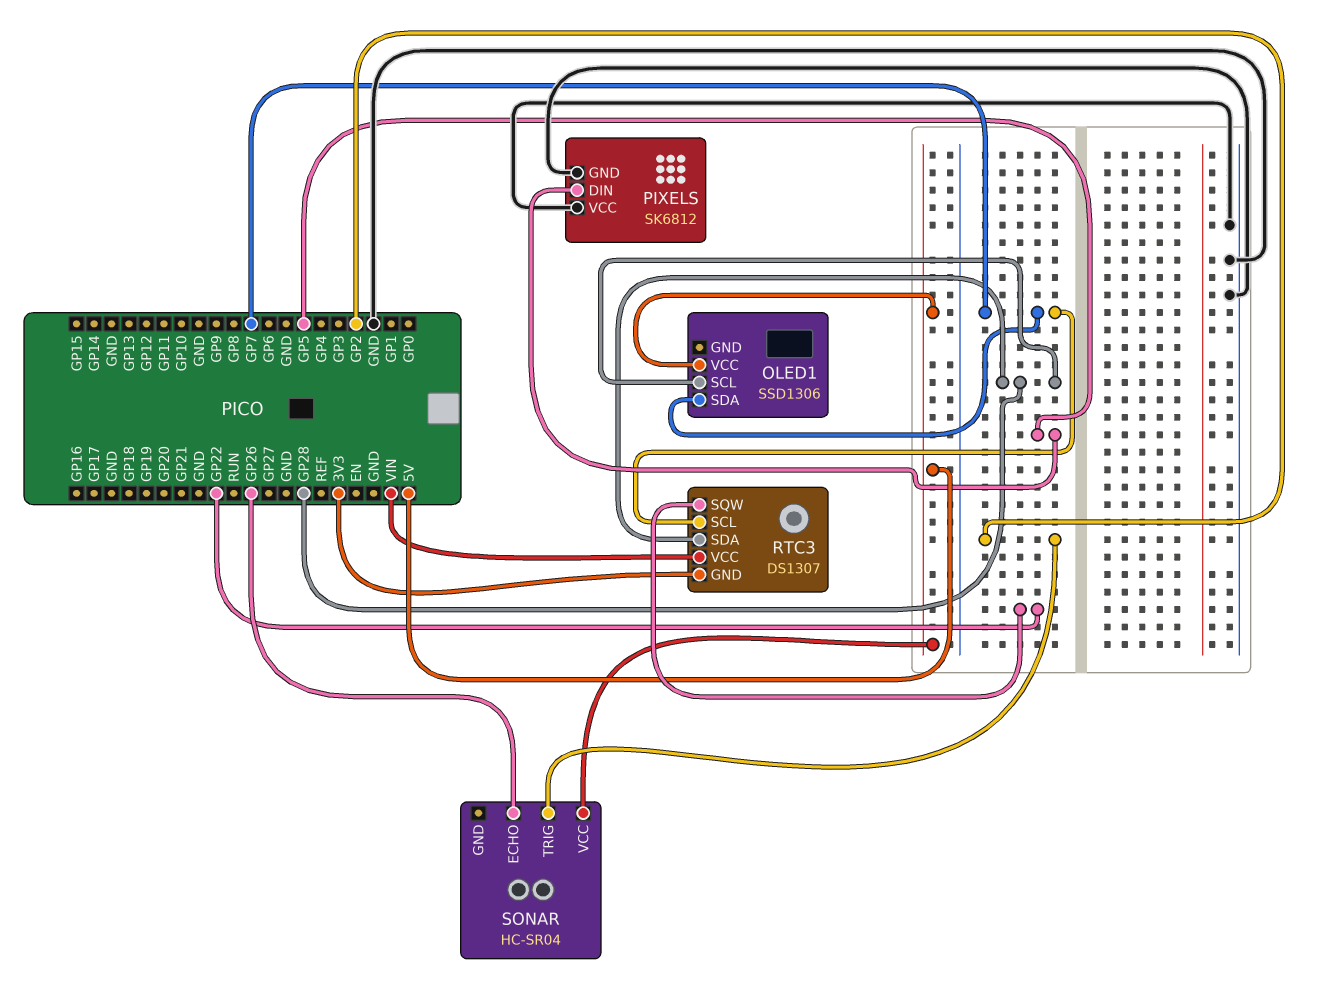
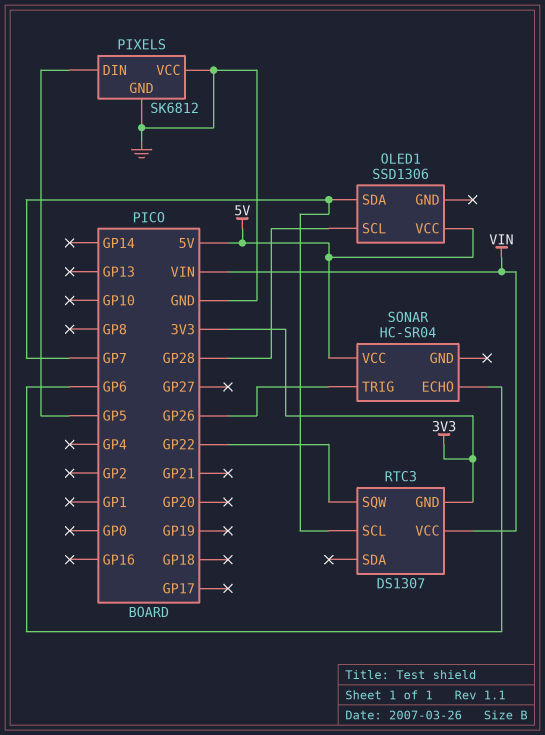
RTC3 pin SDA: GP28 -> none
SONAR pin ECHO: GP26 -> GP6
SONAR pin TRIG: GP2 -> GP26

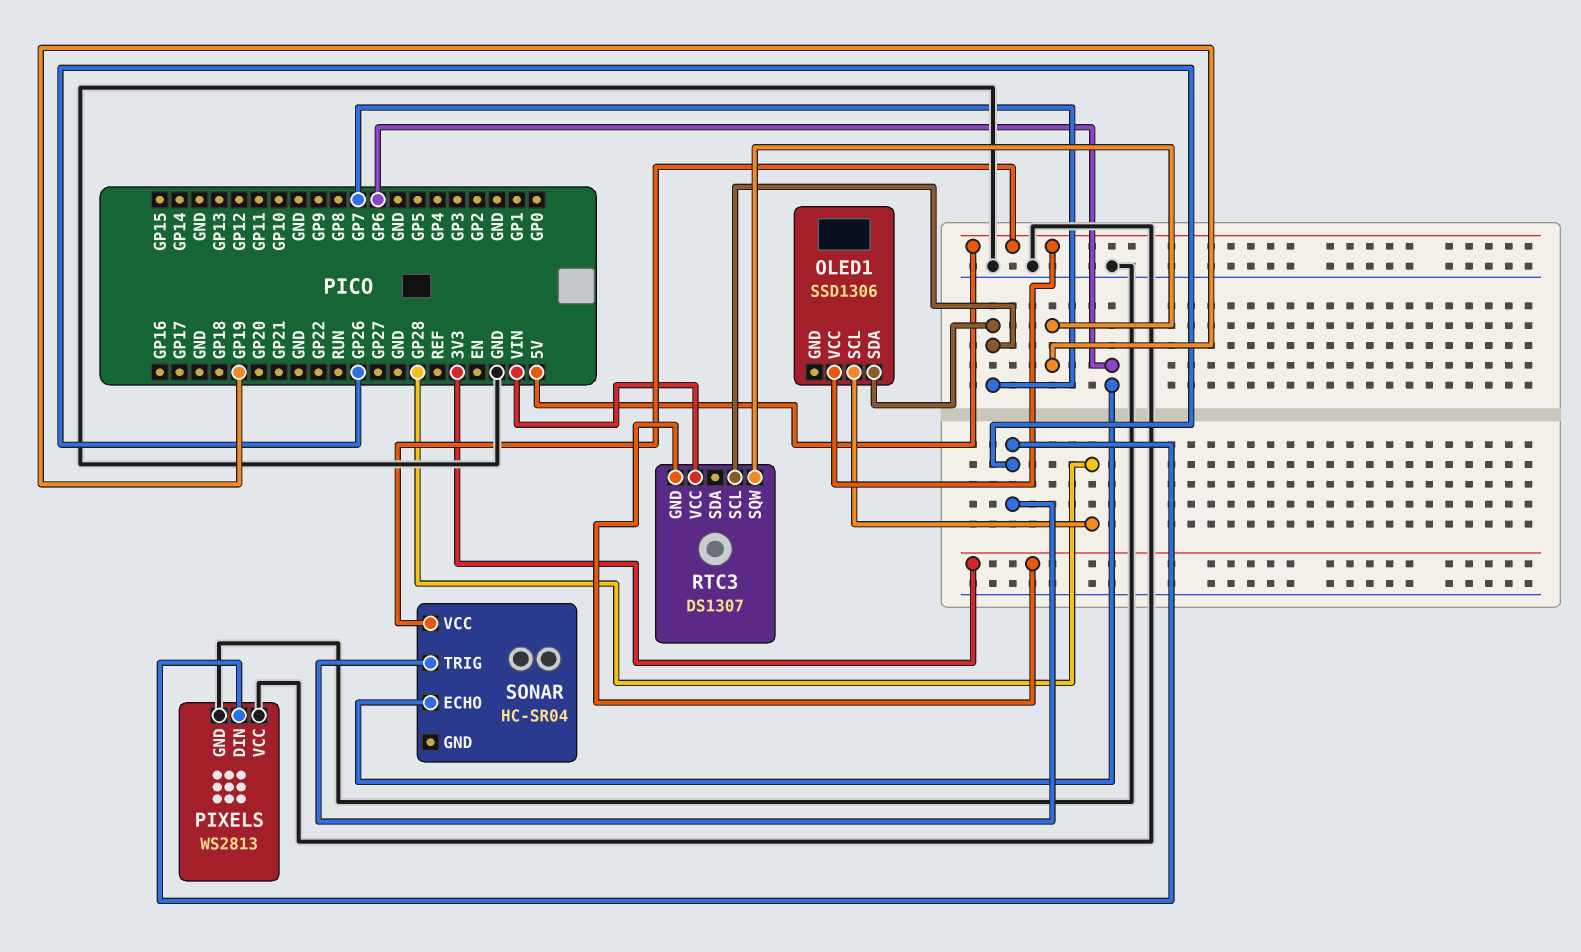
PIXELS: SK6812 -> WS2813
PIXELS pin DIN: GP5 -> GP26
RTC3 pin SQW: GP22 -> GP19

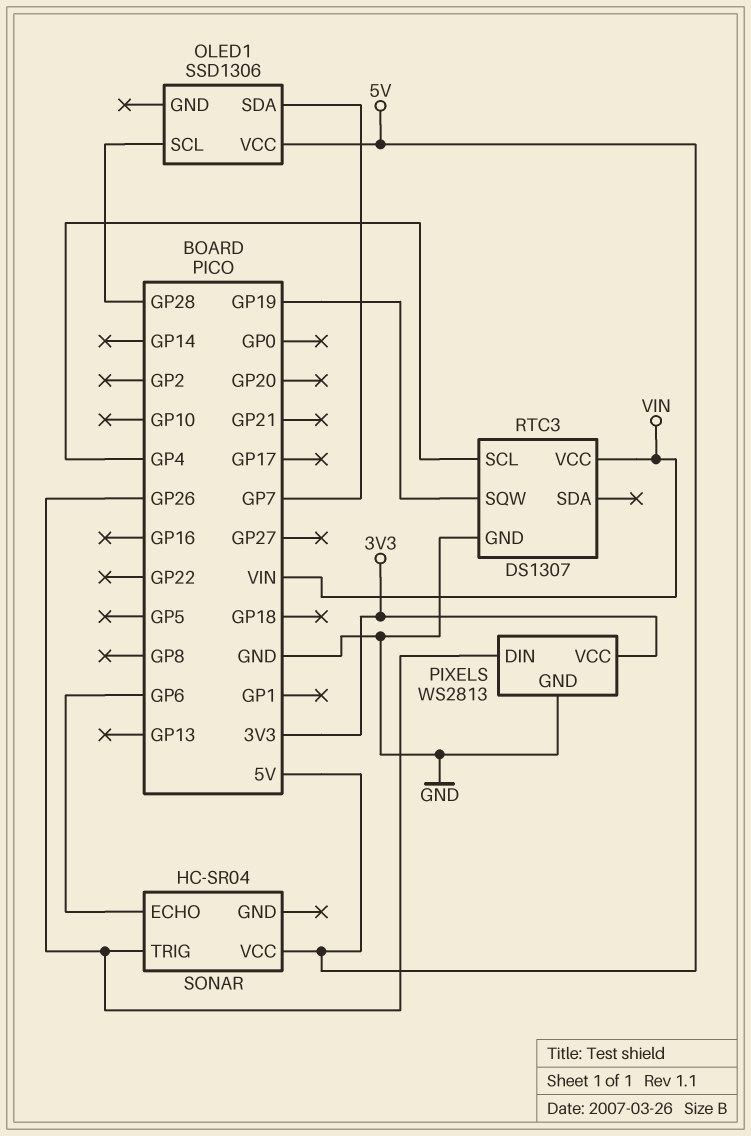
PIXELS pin VCC: GND -> 3V3
RTC3 pin GND: 3V3 -> GND
RTC3 pin SCL: GP7 -> GP4

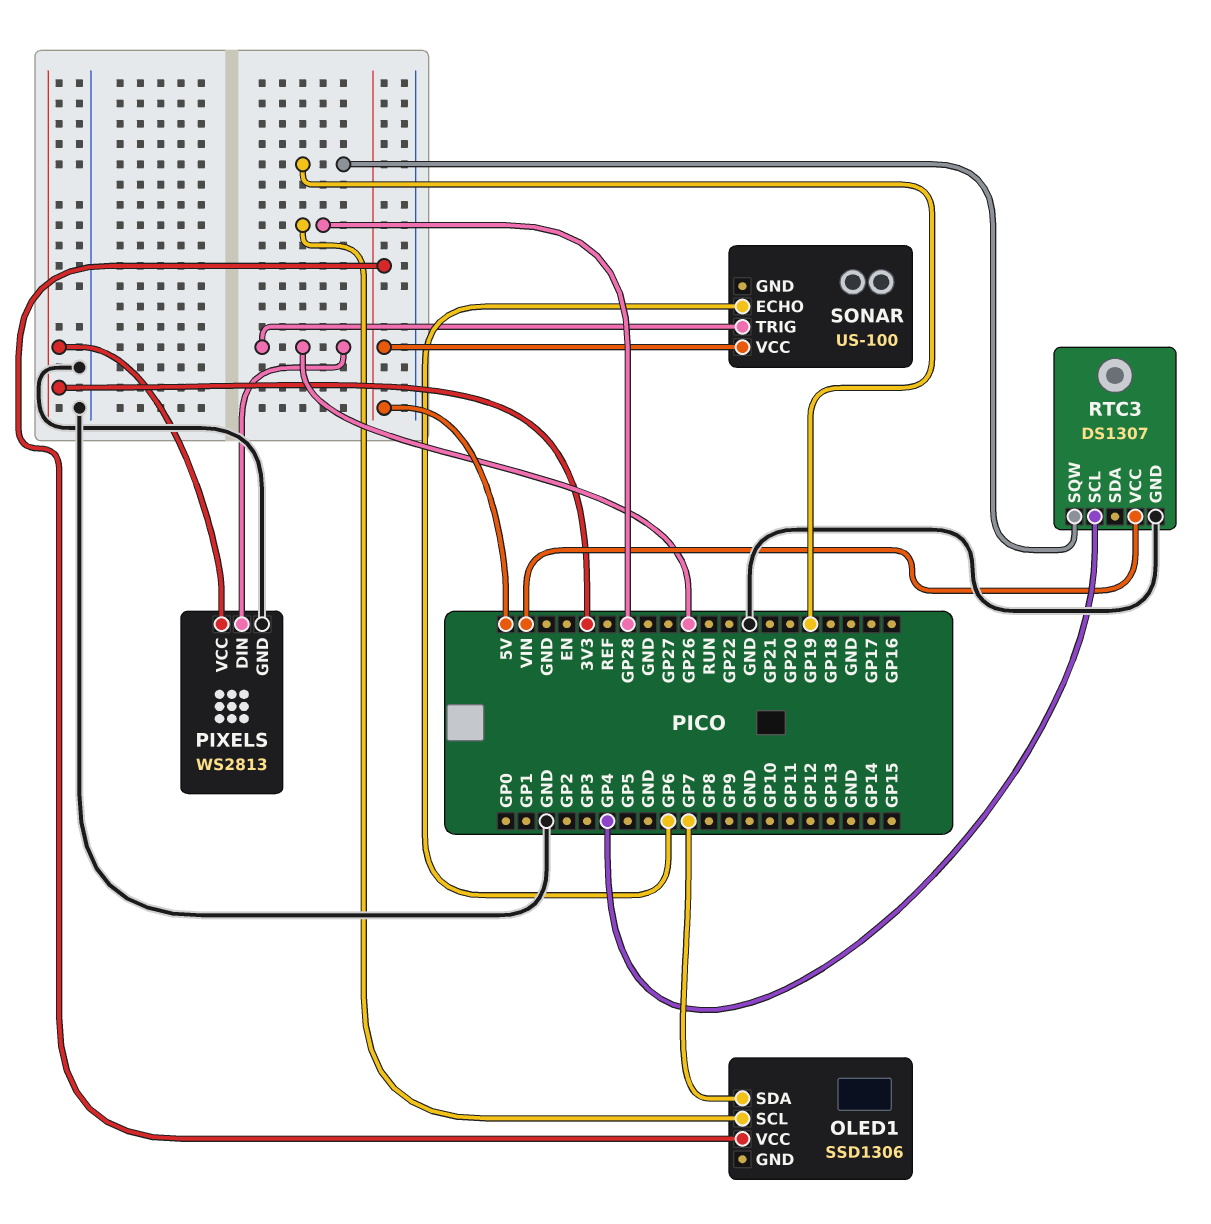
SONAR: HC-SR04 -> US-100

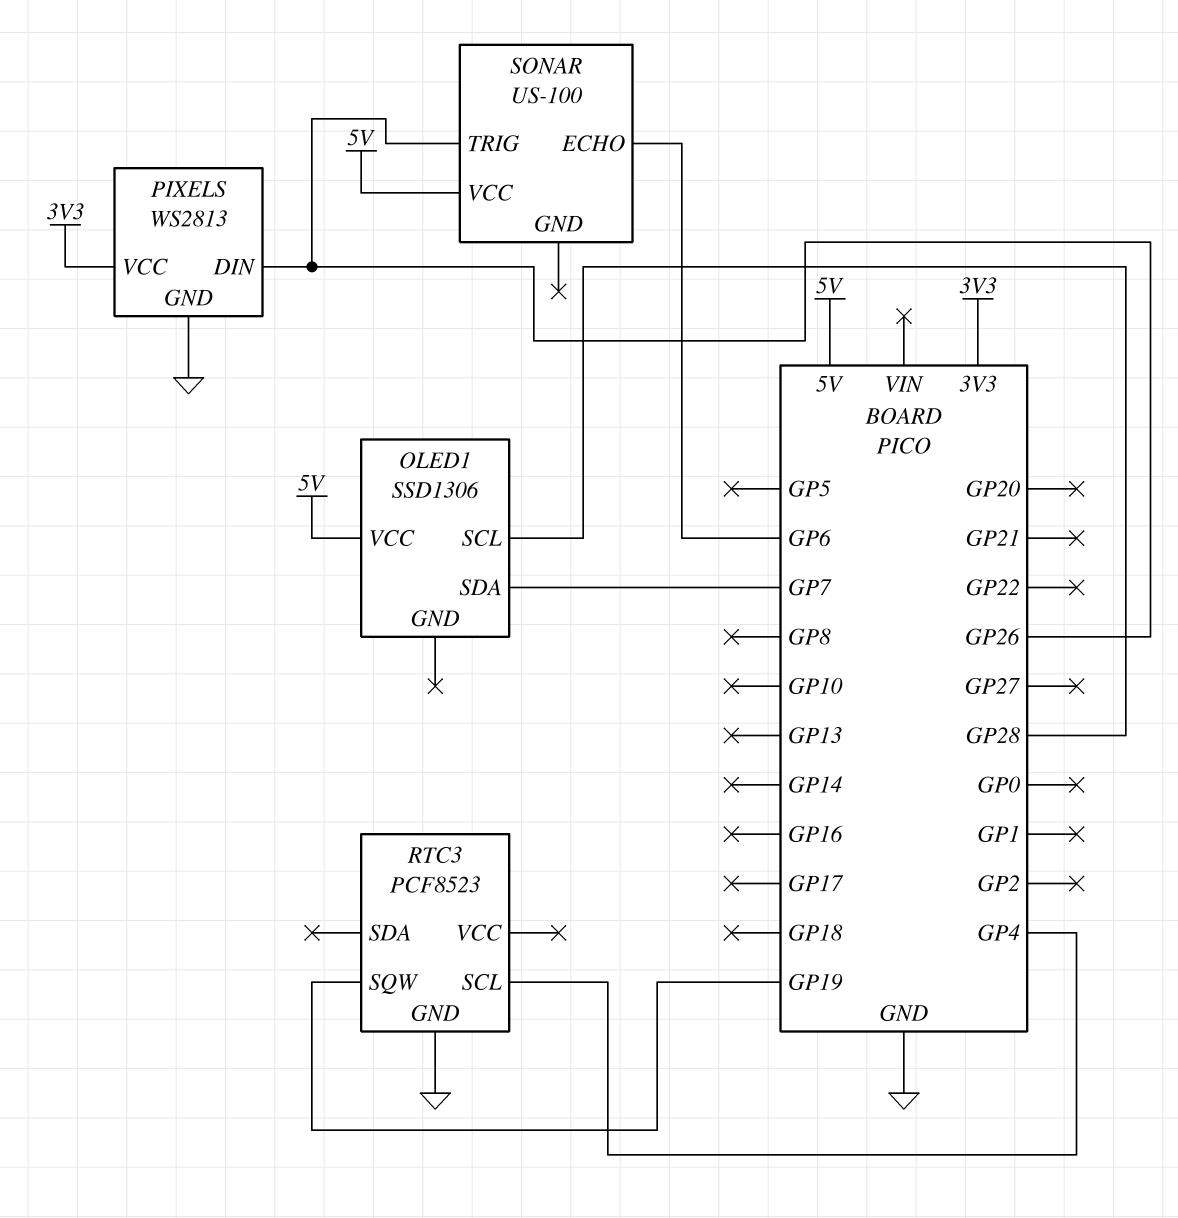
RTC3: DS1307 -> PCF8523
RTC3 pin VCC: VIN -> none

